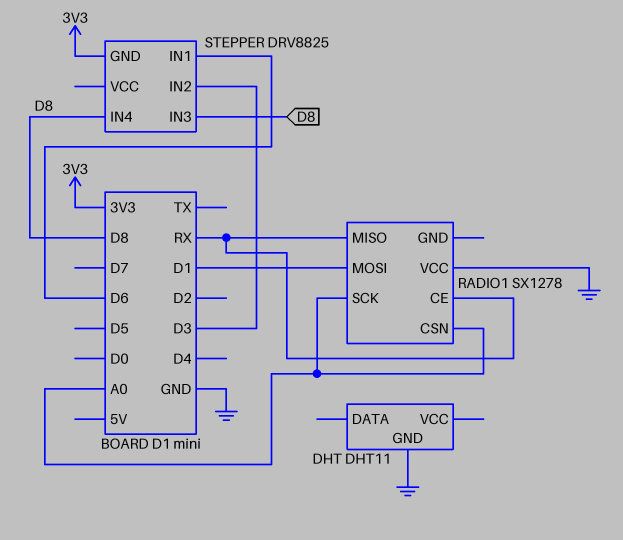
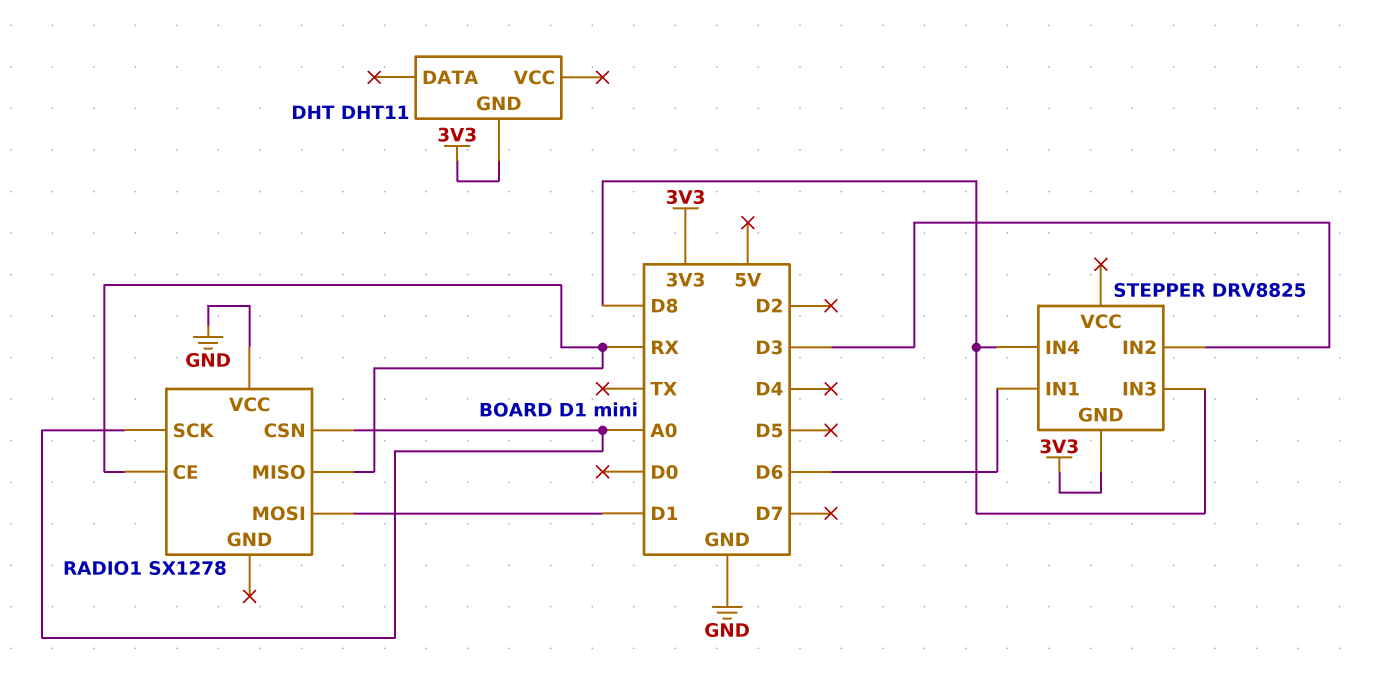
DHT pin GND: GND -> 3V3

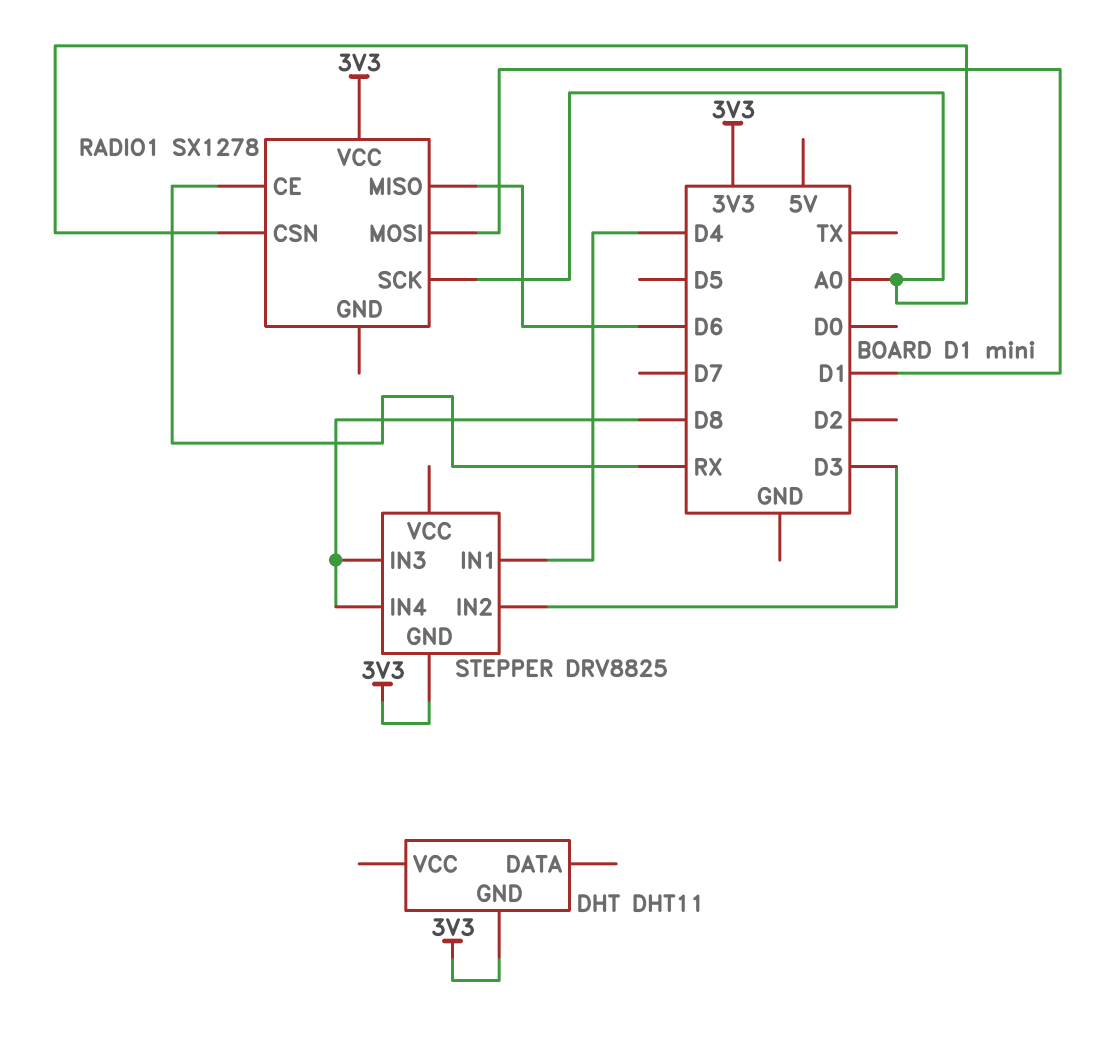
RADIO1 pin MISO: RX -> D6
RADIO1 pin VCC: GND -> 3V3
STEPPER pin IN1: D6 -> D4

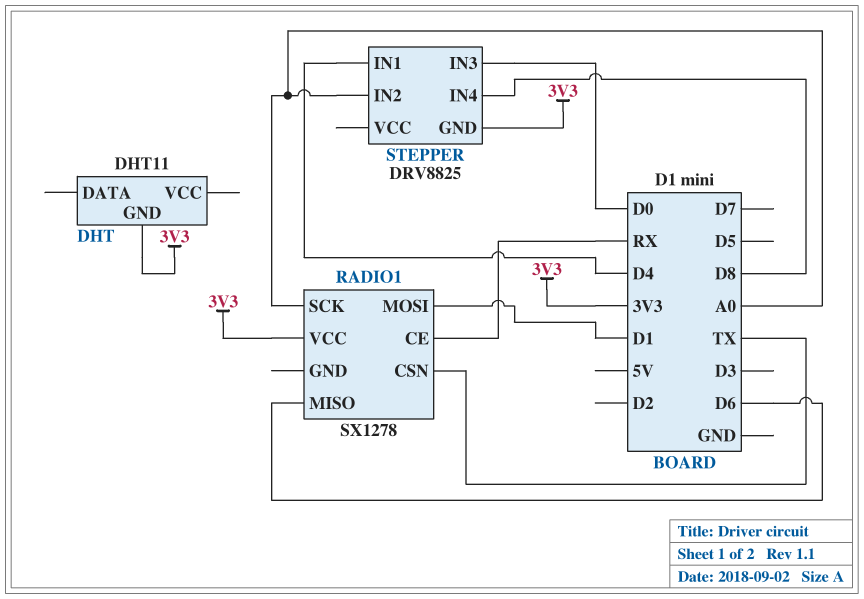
RADIO1 pin CSN: A0 -> TX
STEPPER pin IN2: D3 -> A0
STEPPER pin IN3: D8 -> D0

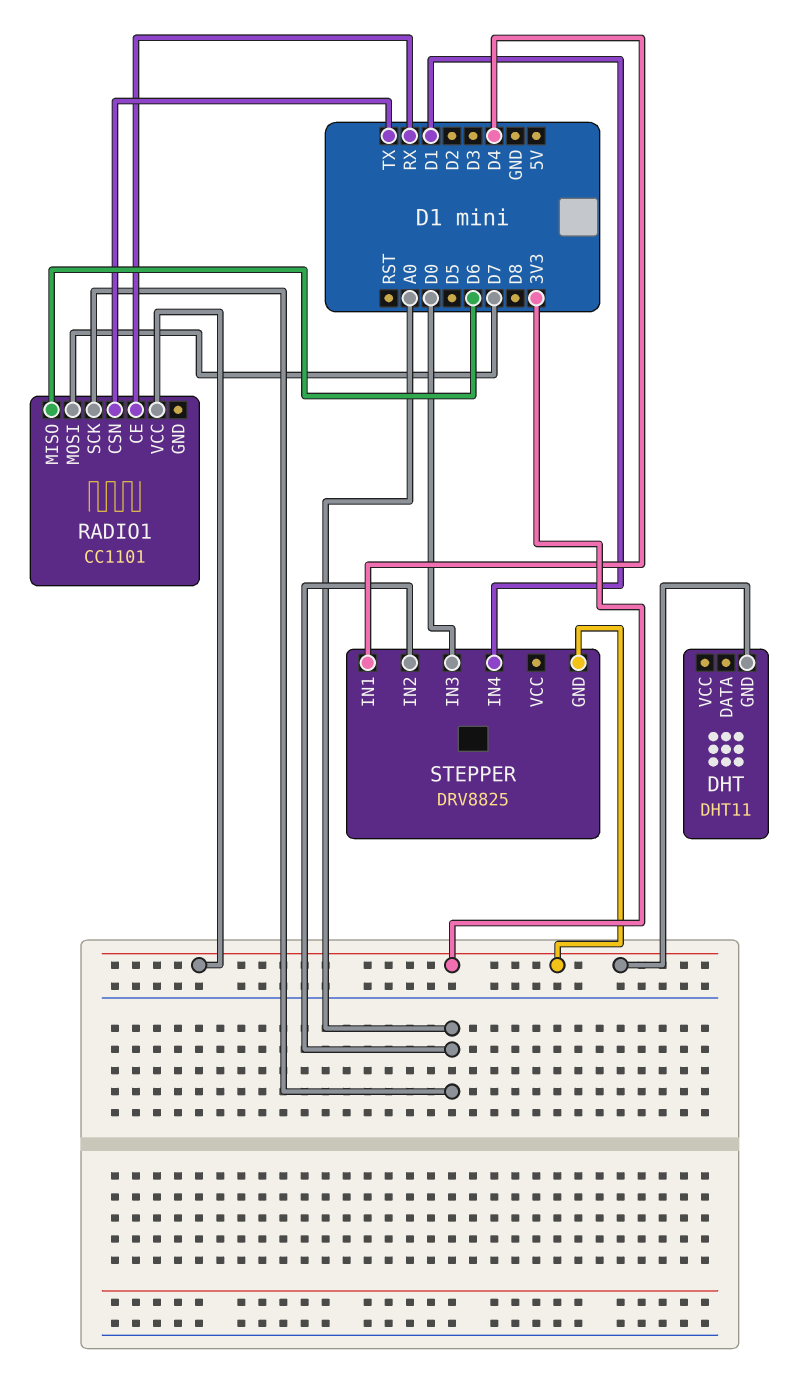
RADIO1: SX1278 -> CC1101
RADIO1 pin MOSI: D1 -> D7
STEPPER pin IN4: D8 -> D1

